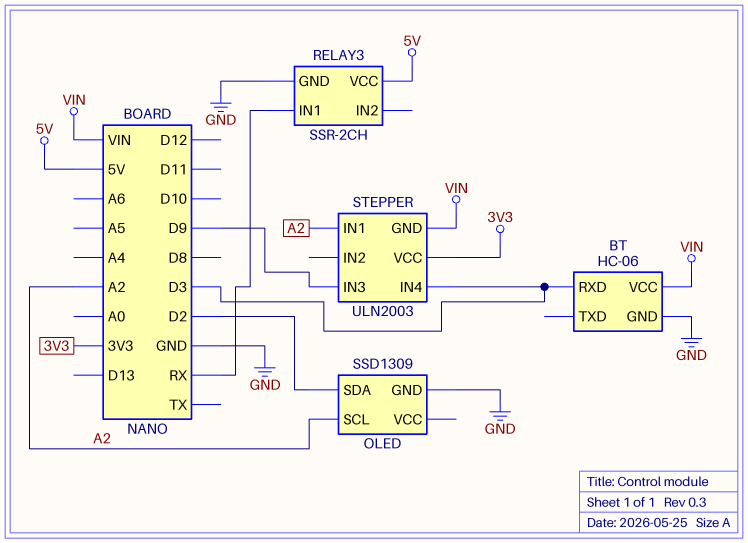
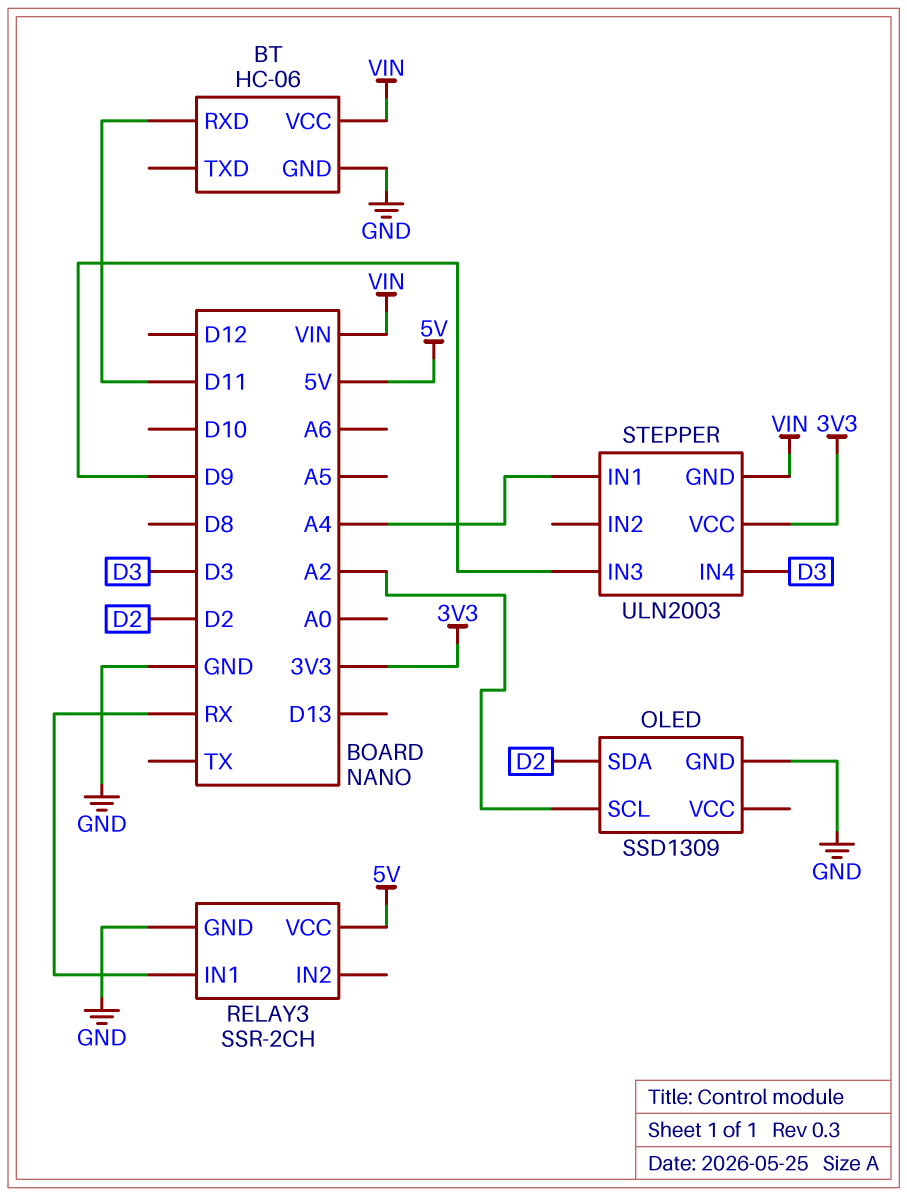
BT pin RXD: D3 -> D11
STEPPER pin IN1: A2 -> A4

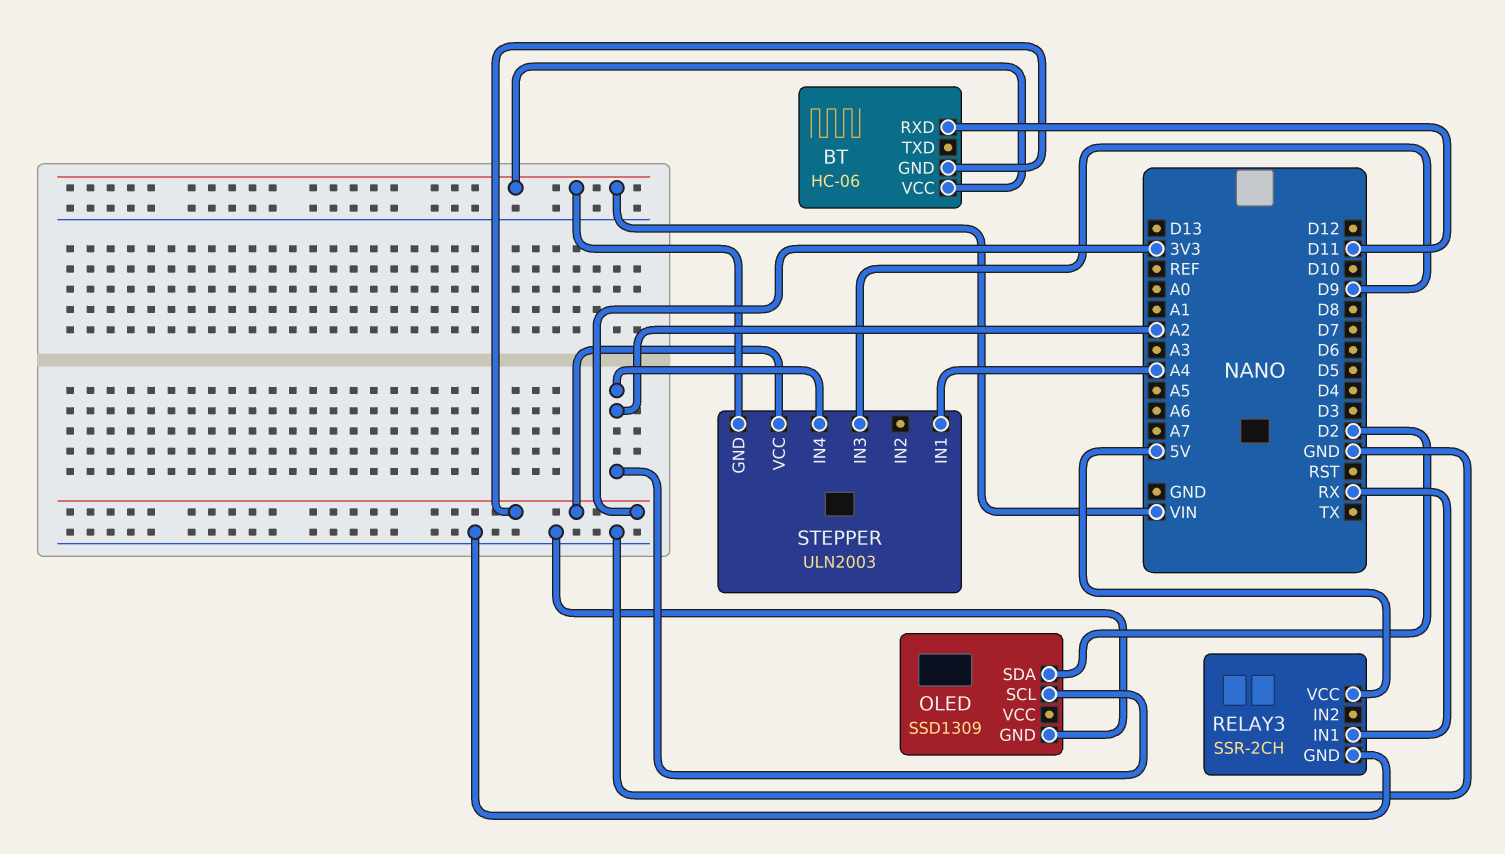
BT pin GND: GND -> 3V3
STEPPER pin IN4: D3 -> A2

